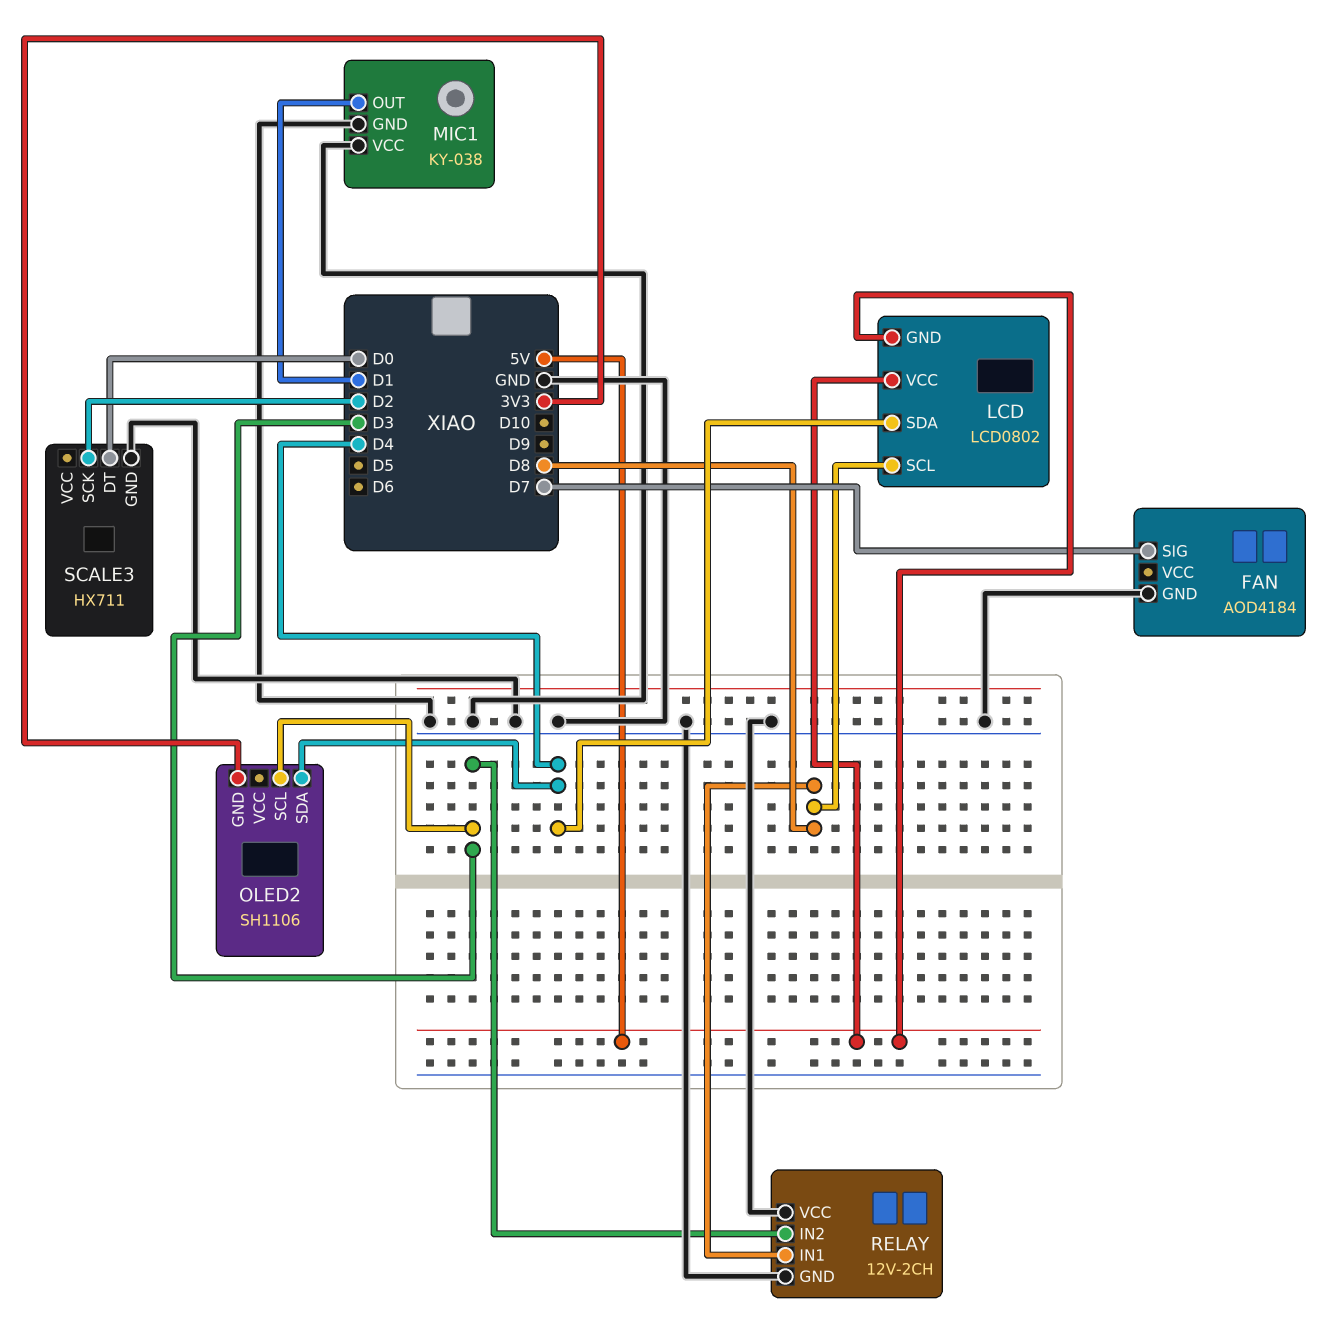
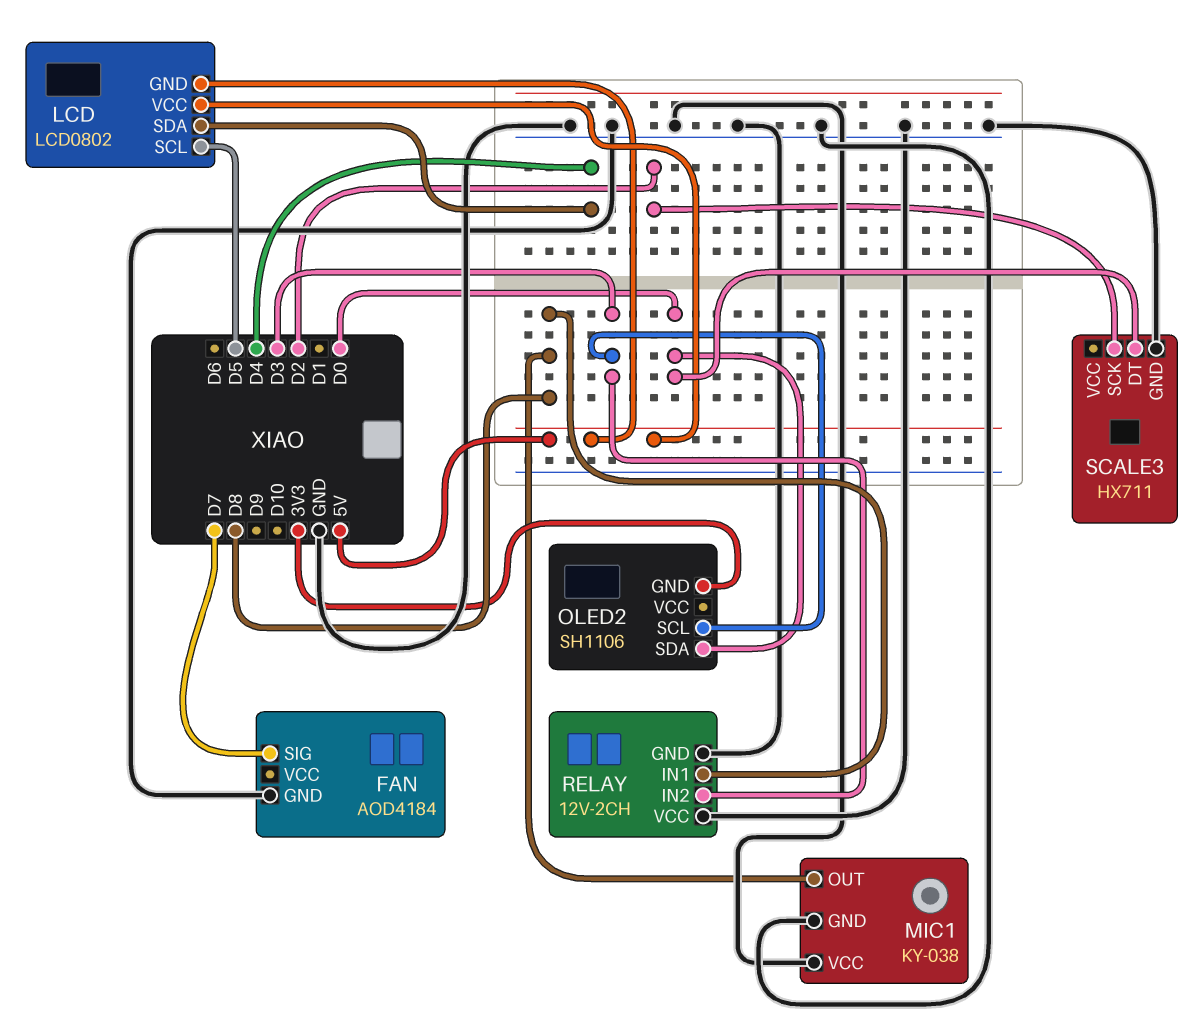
LCD pin SCL: D8 -> D5
MIC1 pin OUT: D1 -> D8
OLED2 pin SDA: D4 -> D0

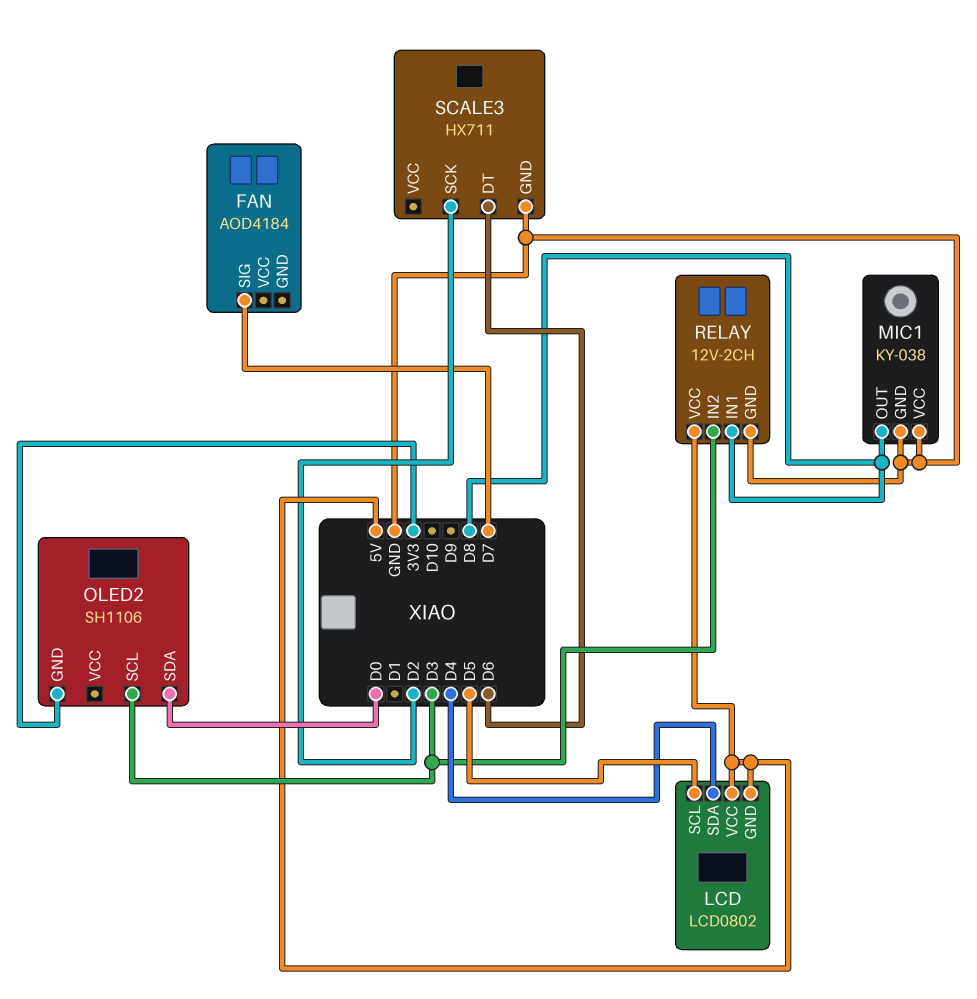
FAN pin GND: GND -> none
RELAY pin VCC: GND -> 5V
SCALE3 pin DT: D0 -> D6

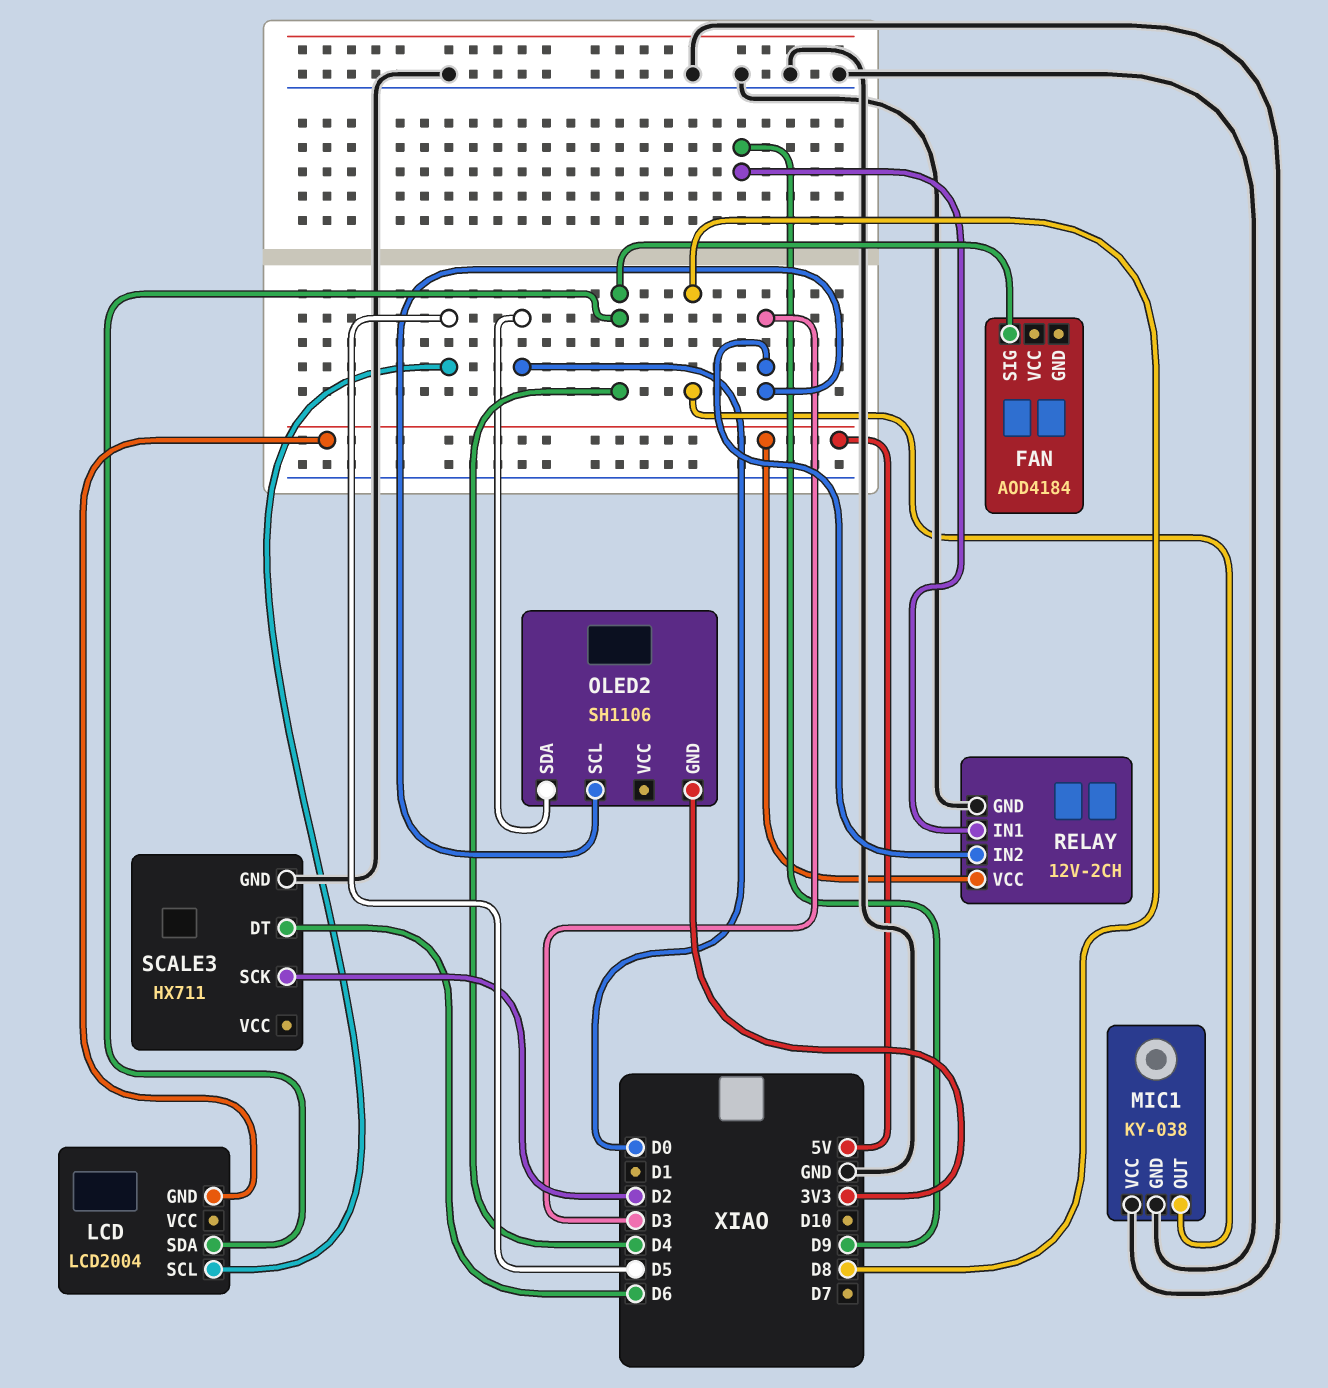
FAN pin SIG: D7 -> D4
LCD: LCD0802 -> LCD2004
LCD pin VCC: 5V -> none
RELAY pin IN1: D8 -> D9

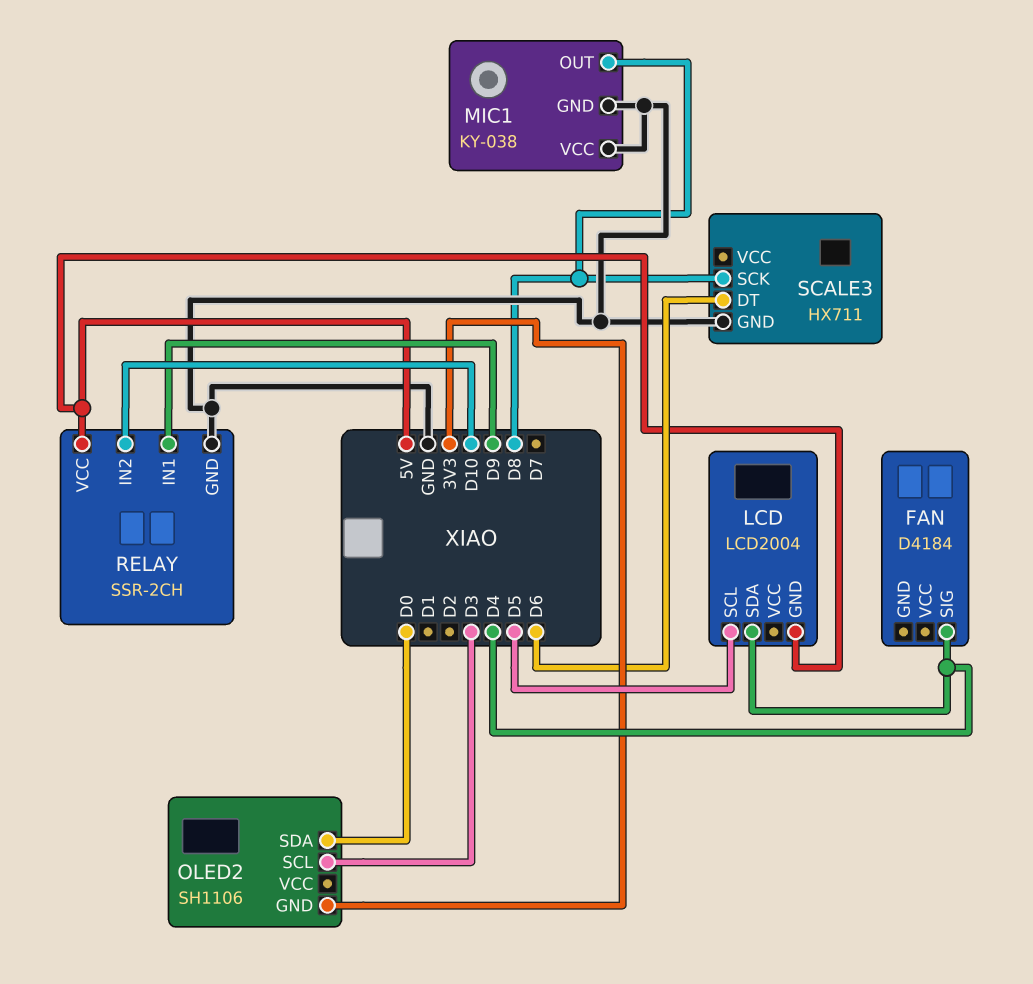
FAN: AOD4184 -> D4184
RELAY: 12V-2CH -> SSR-2CH
RELAY pin IN2: D3 -> D10
SCALE3 pin SCK: D2 -> D8

